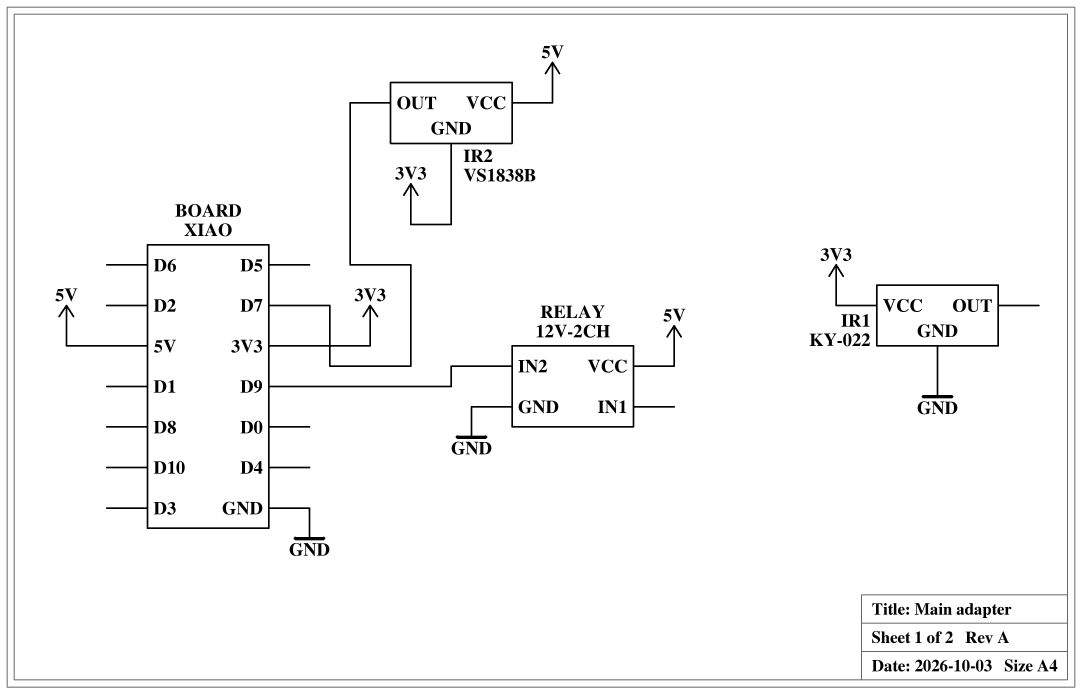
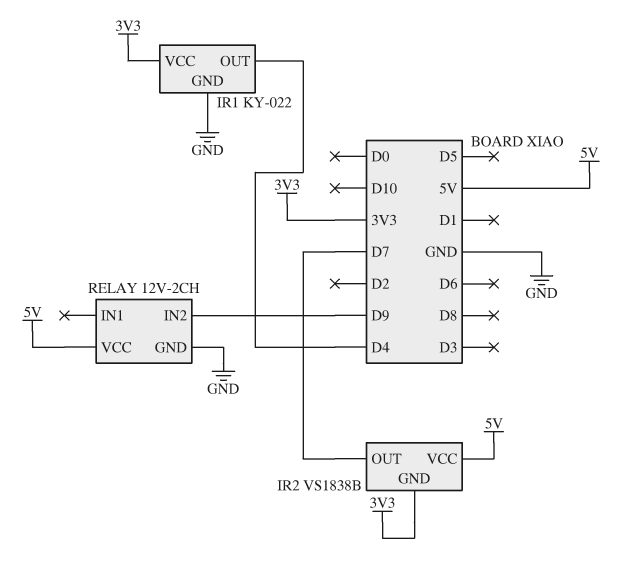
IR1 pin OUT: none -> D4

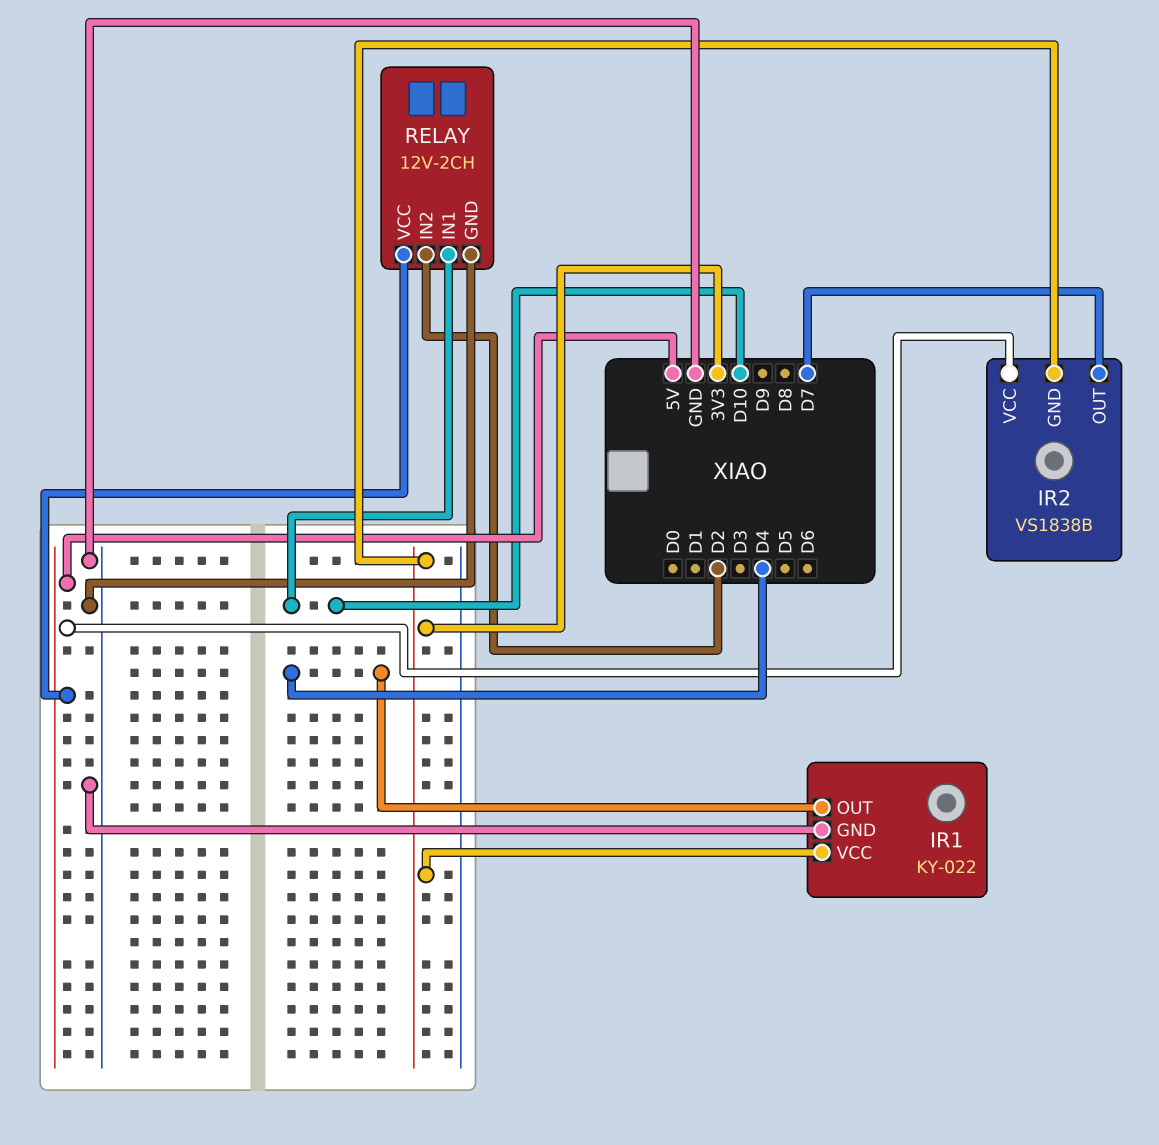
RELAY pin IN1: none -> D10
RELAY pin IN2: D9 -> D2

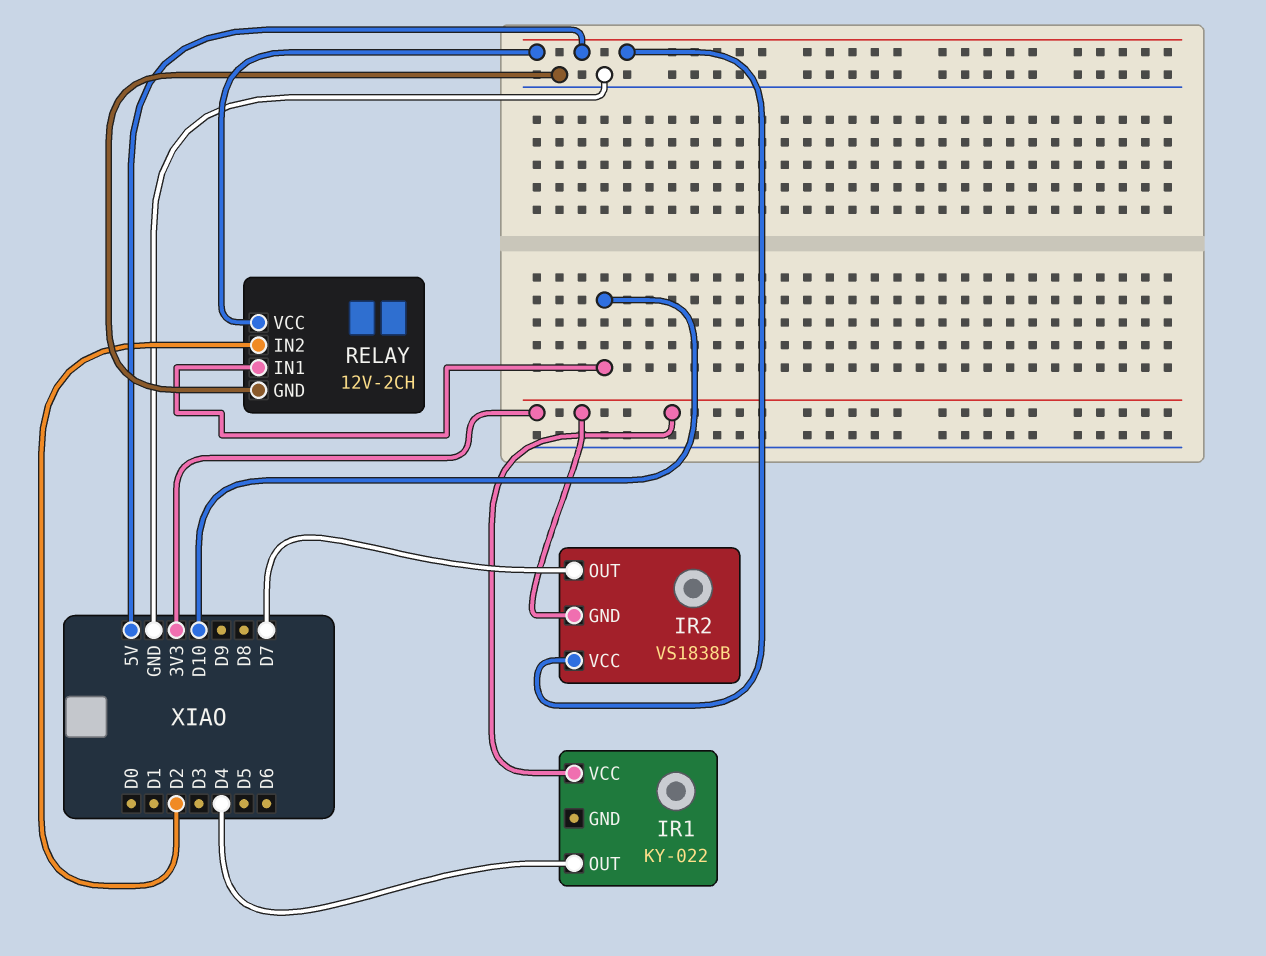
IR1 pin GND: GND -> none

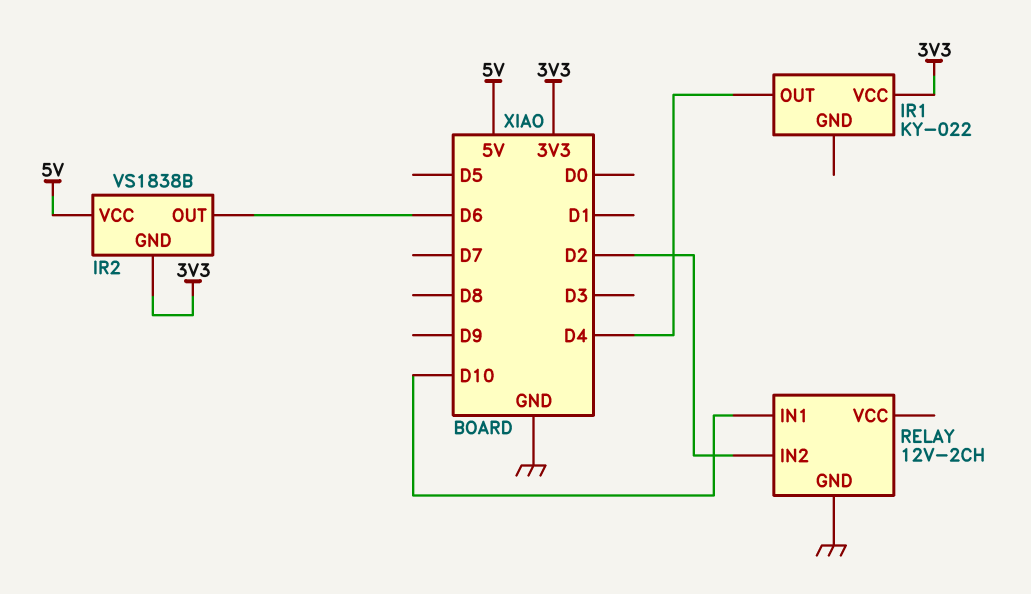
IR2 pin OUT: D7 -> D6
RELAY pin VCC: 5V -> none

